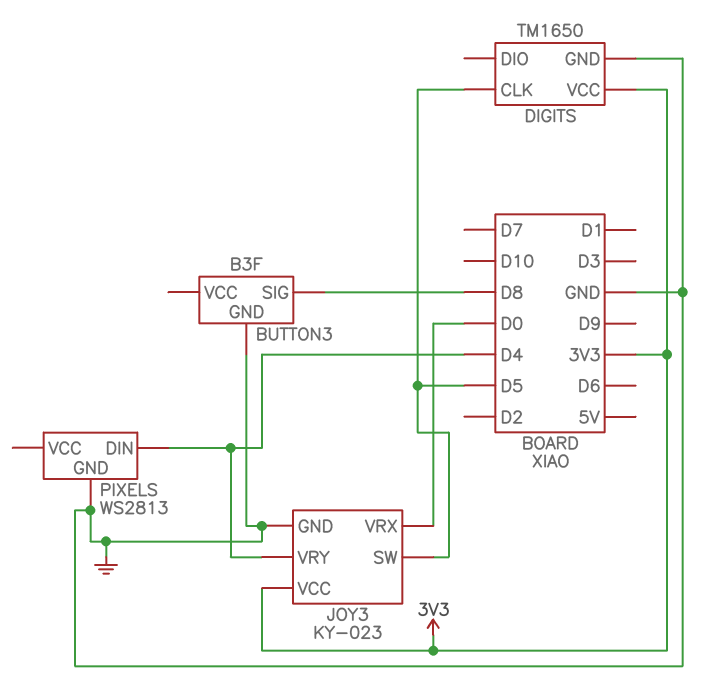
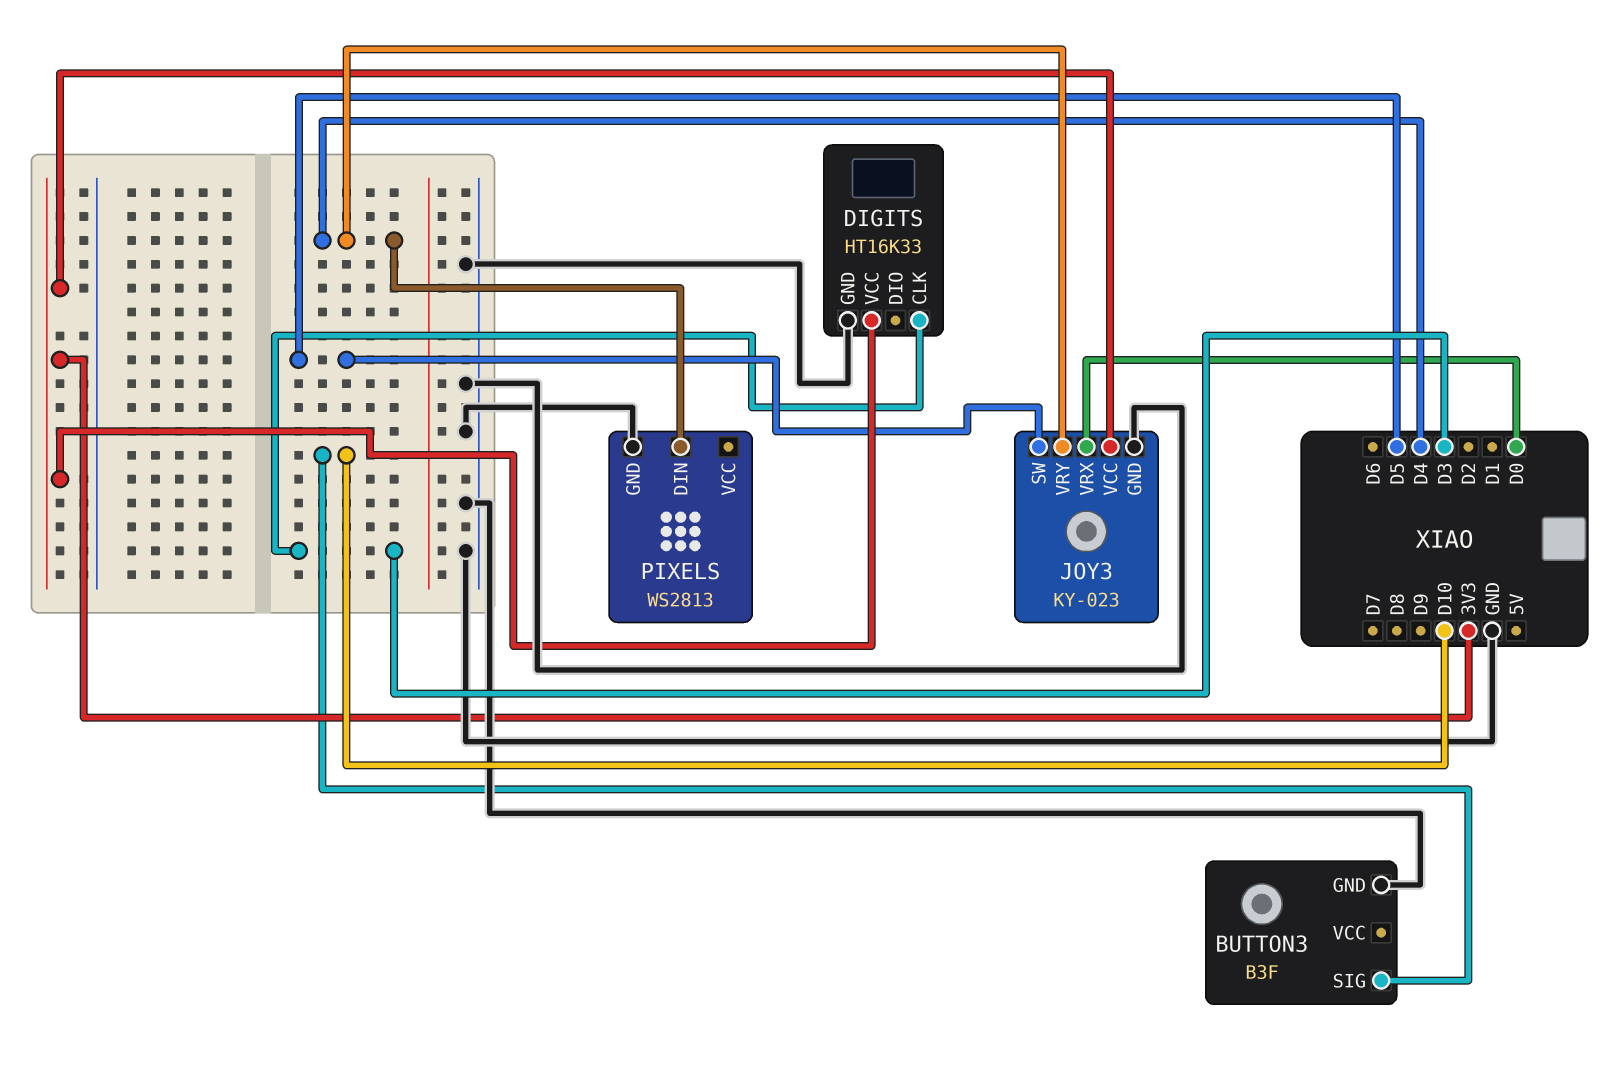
BUTTON3 pin SIG: D8 -> D10
DIGITS: TM1650 -> HT16K33
DIGITS pin CLK: D5 -> D3

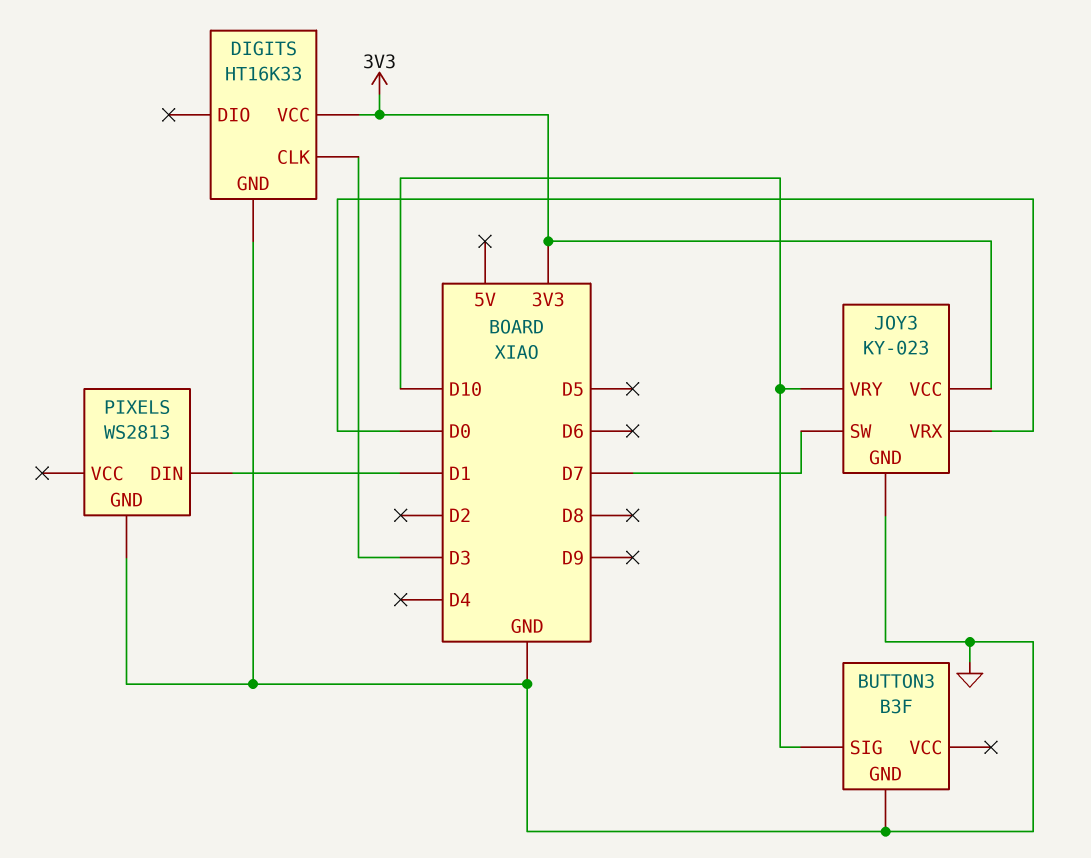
JOY3 pin SW: D5 -> D7
JOY3 pin VRY: D4 -> D10
PIXELS pin DIN: D4 -> D1

